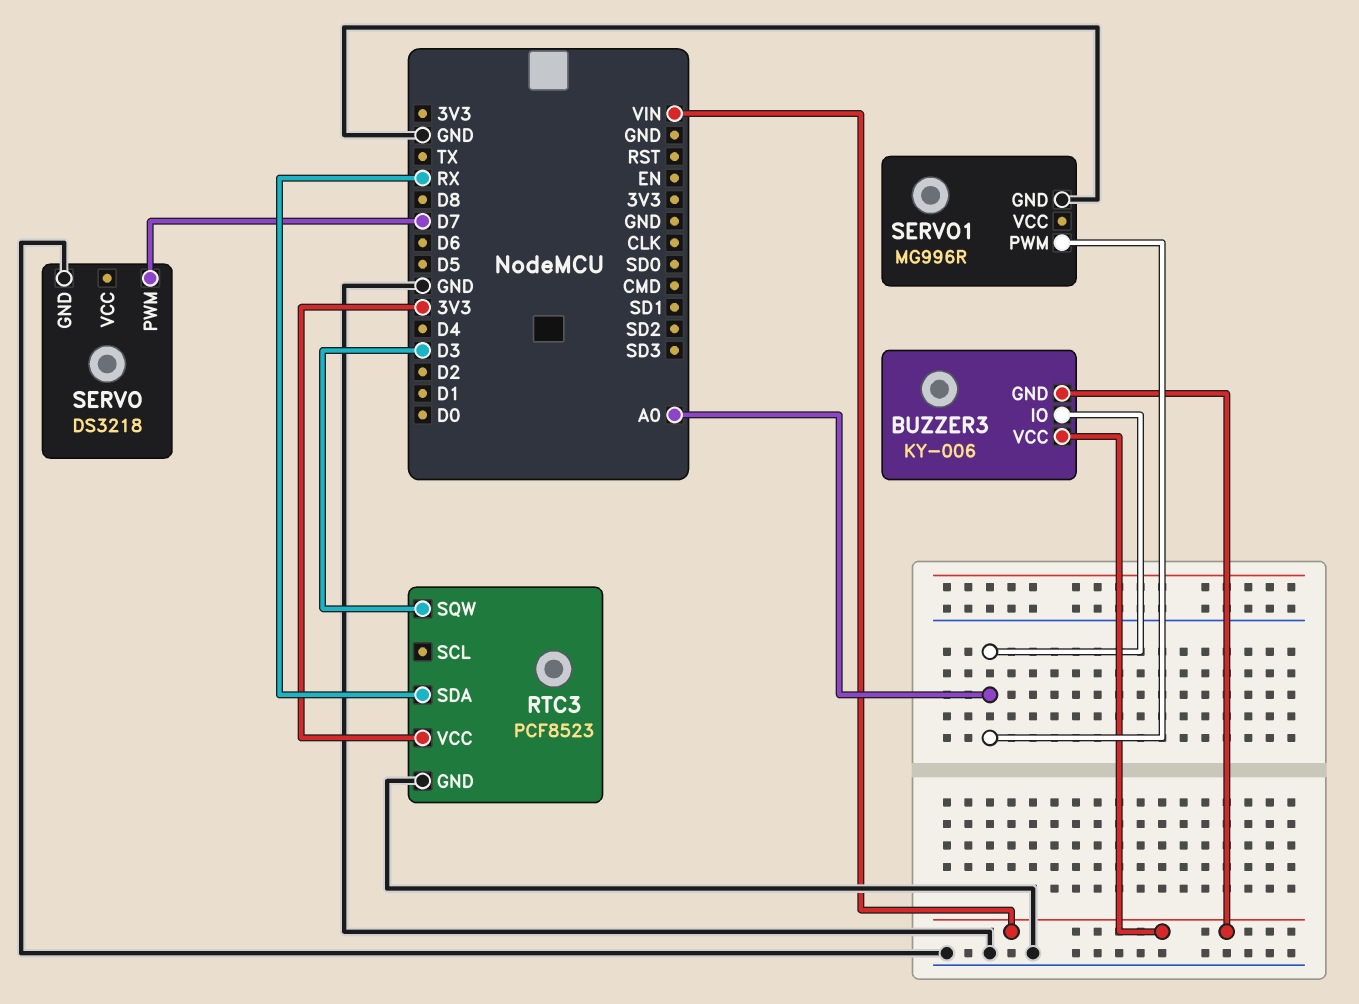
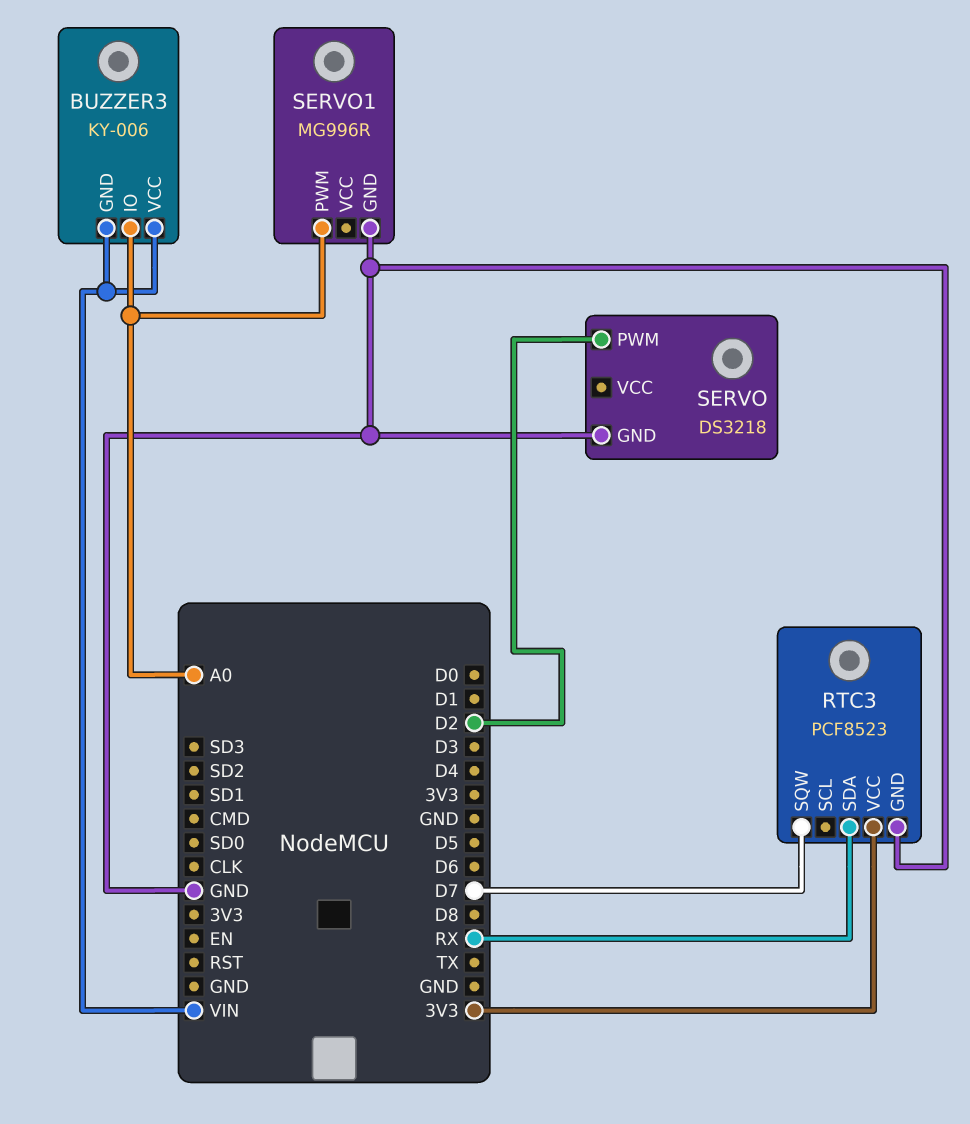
RTC3 pin SQW: D3 -> D7
SERVO pin PWM: D7 -> D2

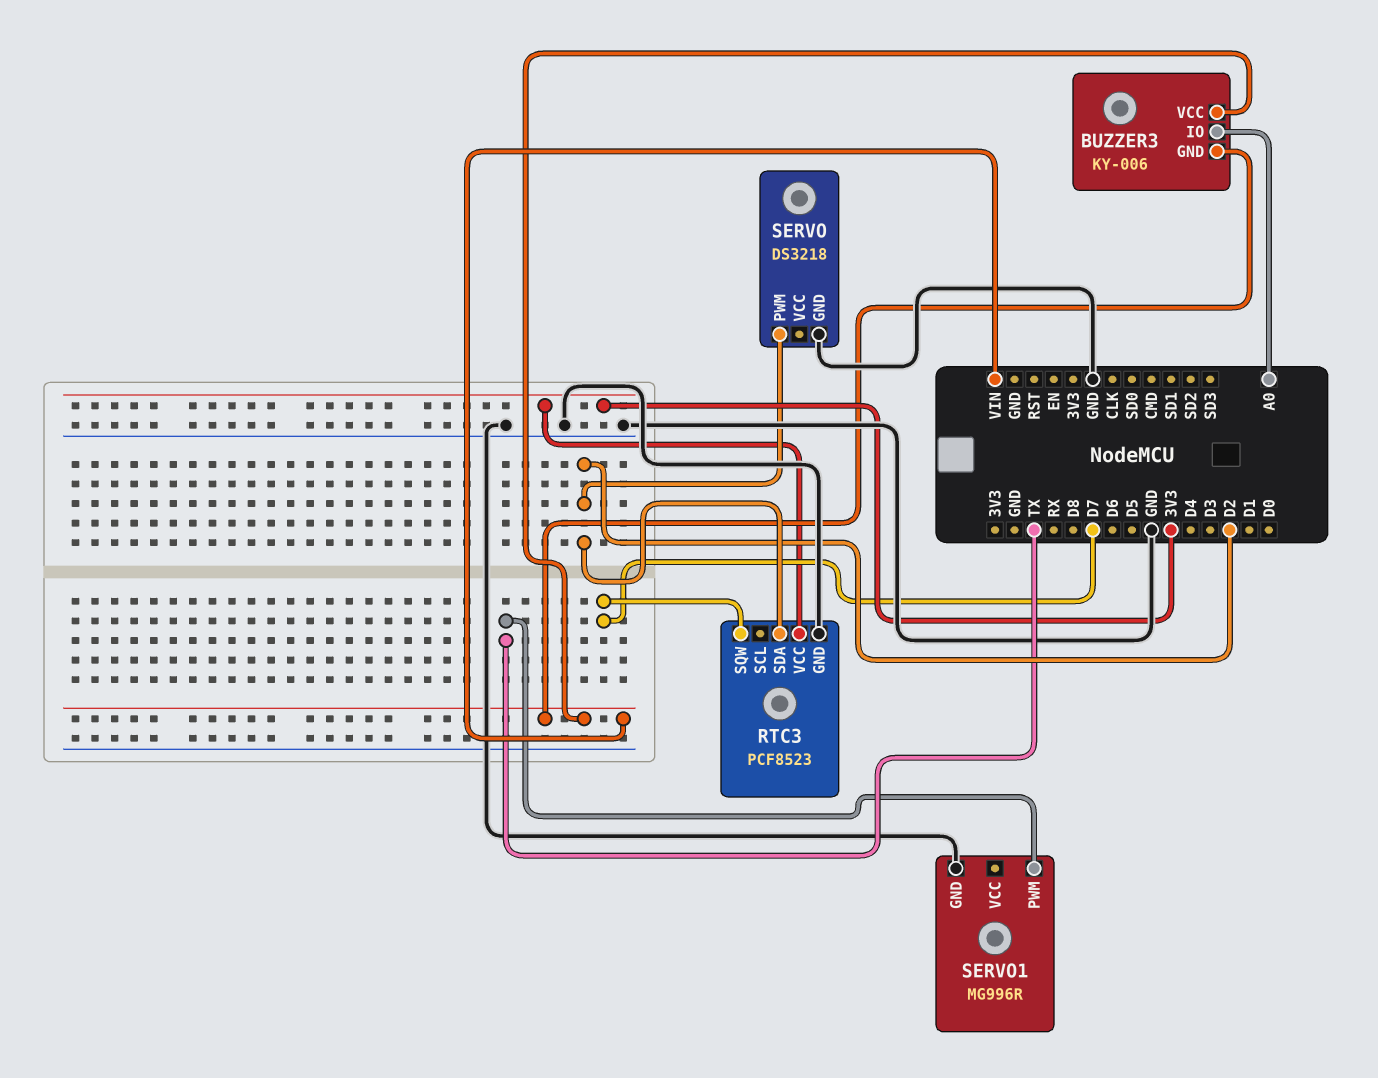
RTC3 pin SDA: RX -> D2
SERVO1 pin PWM: A0 -> TX

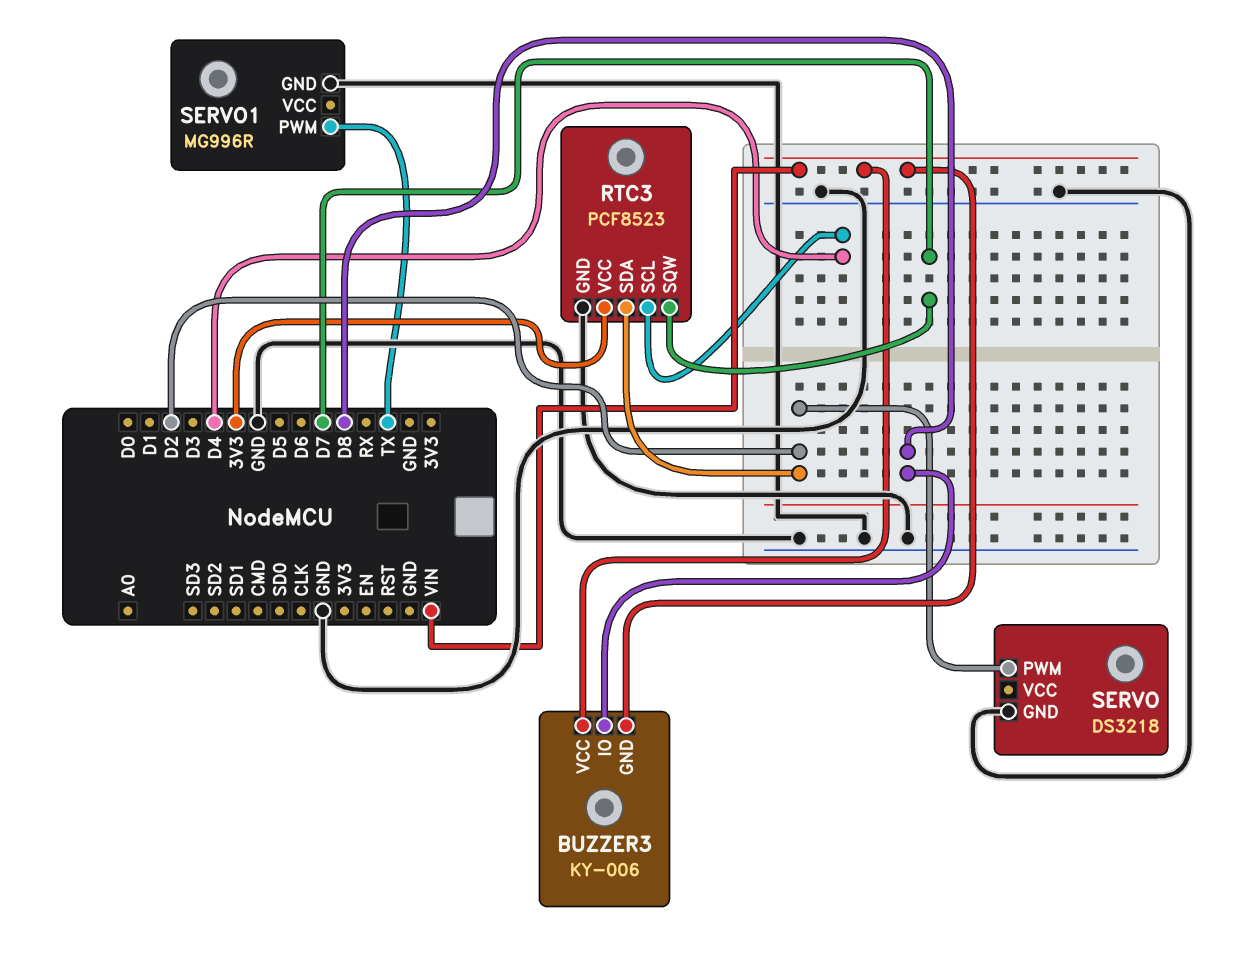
BUZZER3 pin IO: A0 -> D8
RTC3 pin SCL: none -> D4

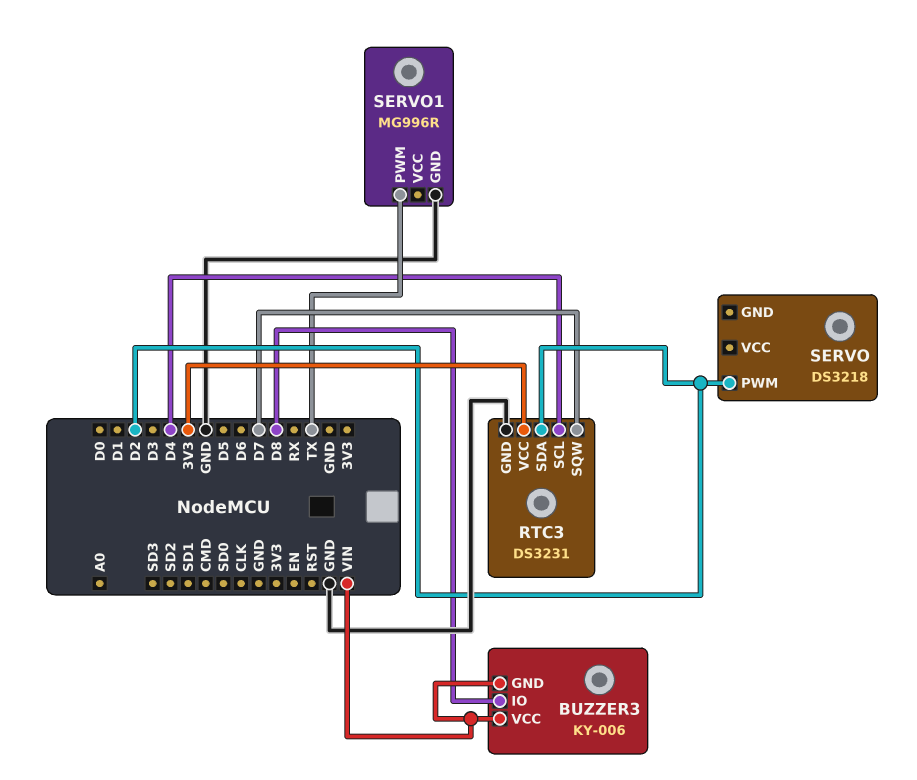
RTC3: PCF8523 -> DS3231
SERVO pin GND: GND -> none

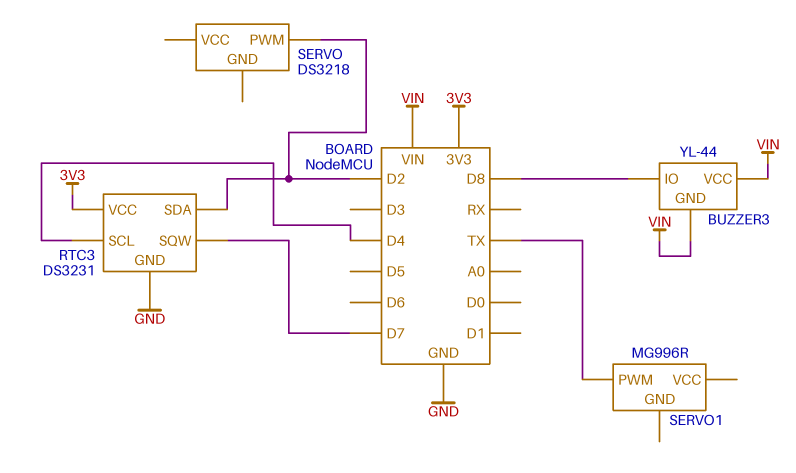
BUZZER3: KY-006 -> YL-44
SERVO1 pin GND: GND -> none

